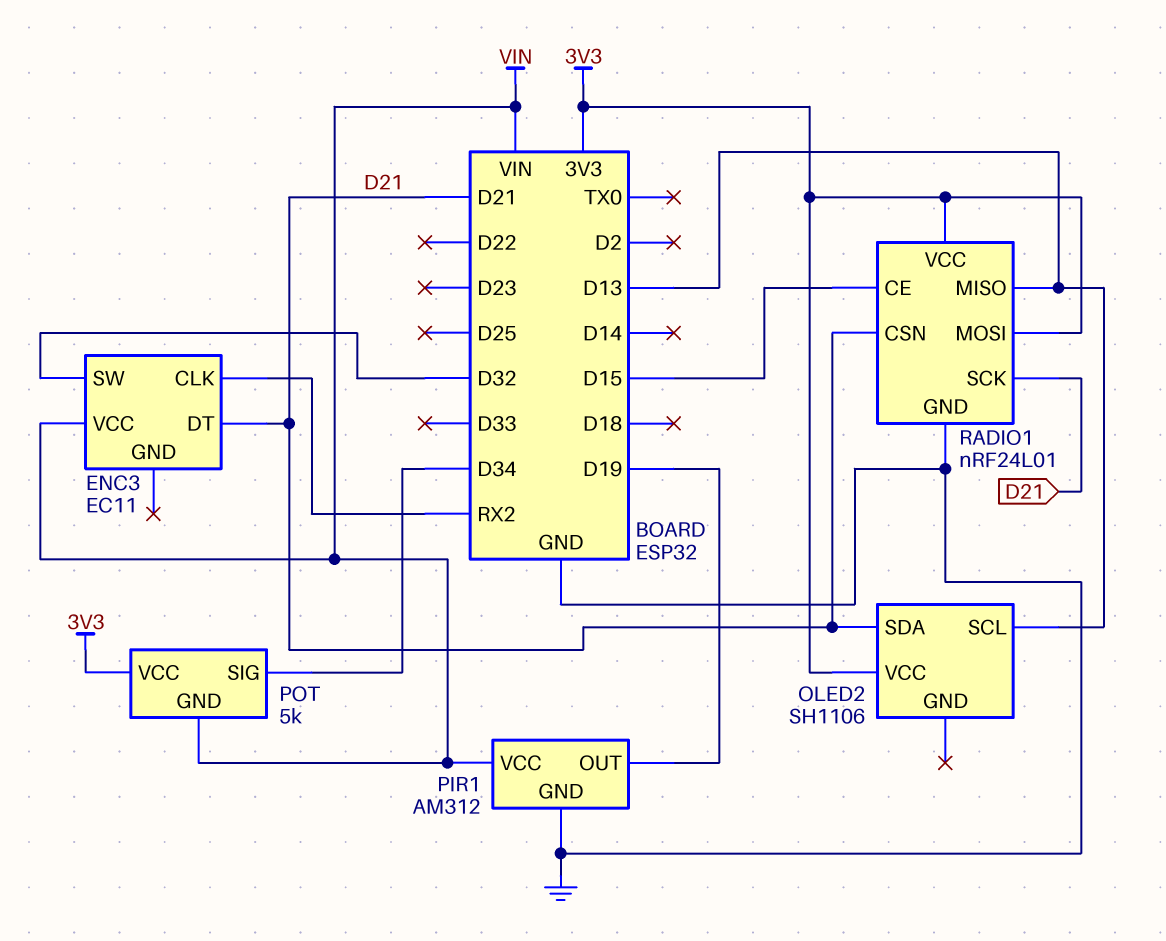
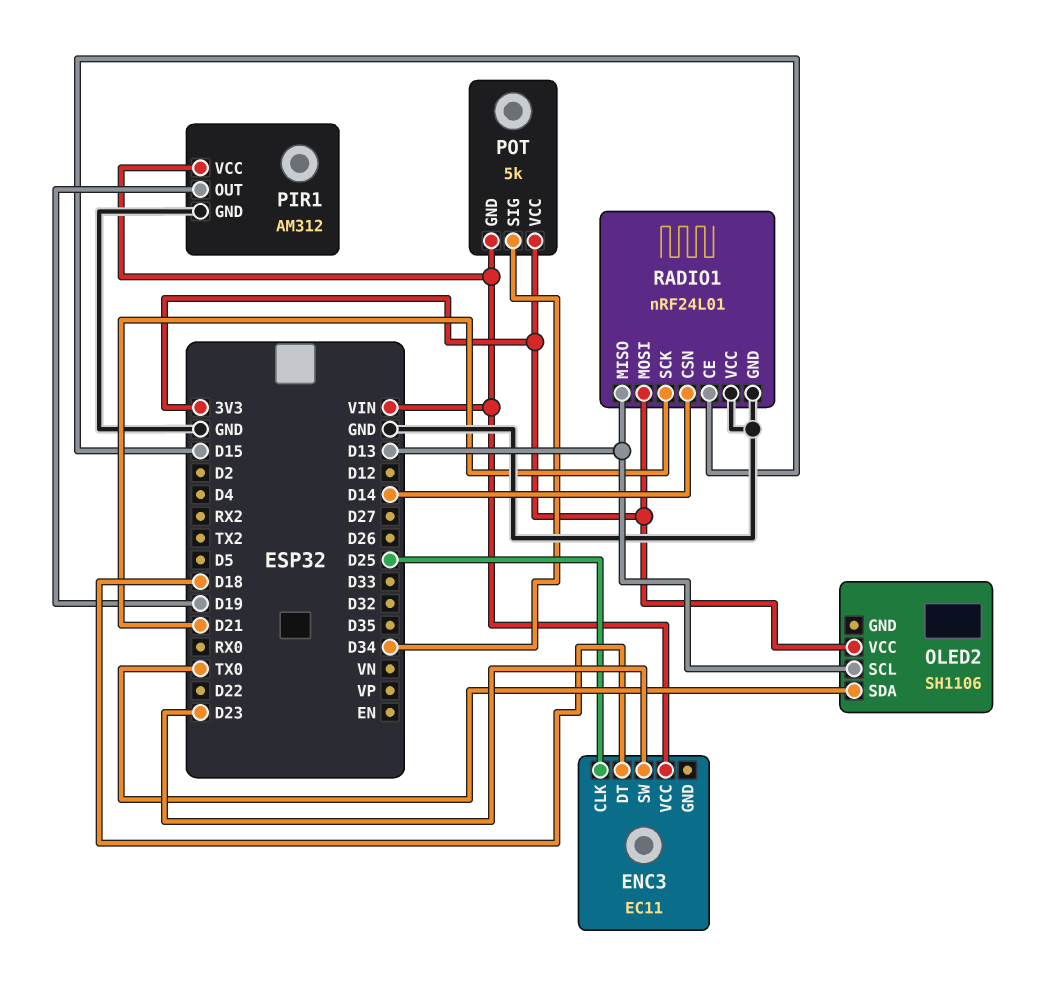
ENC3 pin CLK: RX2 -> D25
ENC3 pin DT: D21 -> D18
ENC3 pin SW: D32 -> D23
OLED2 pin SDA: D21 -> TX0
RADIO1 pin CSN: D21 -> D14
RADIO1 pin VCC: 3V3 -> GND

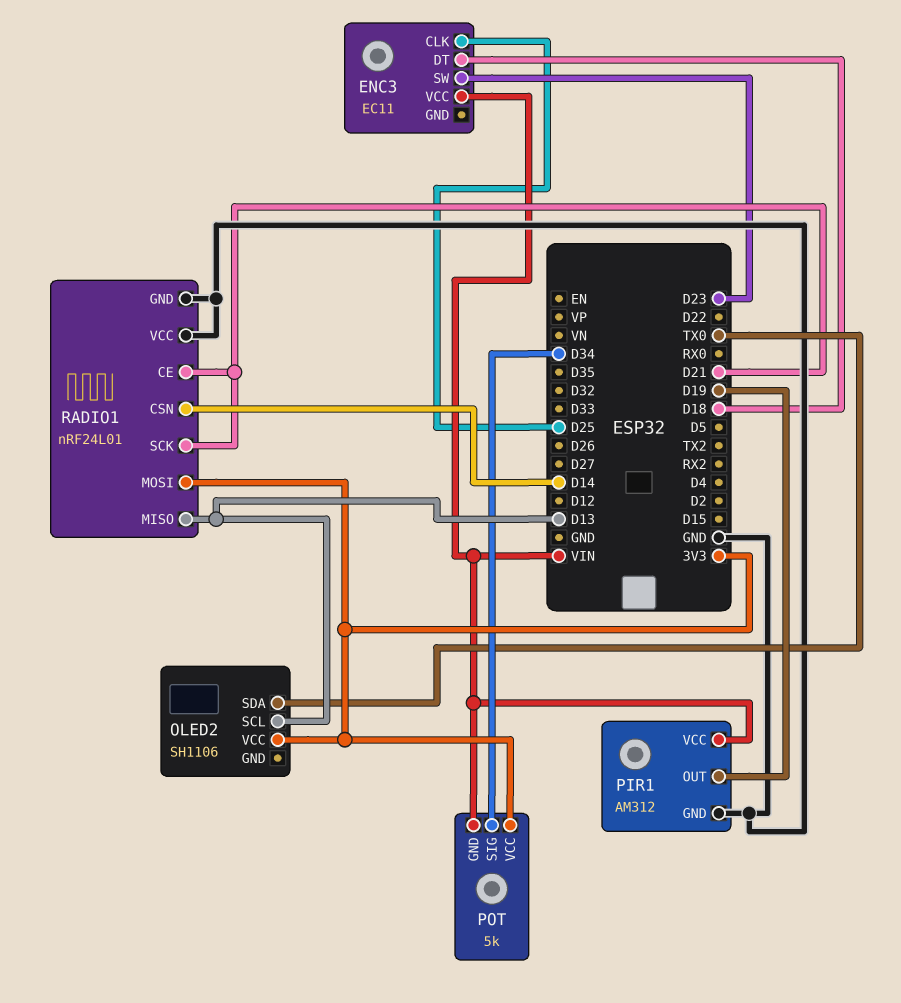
RADIO1 pin CE: D15 -> D21

